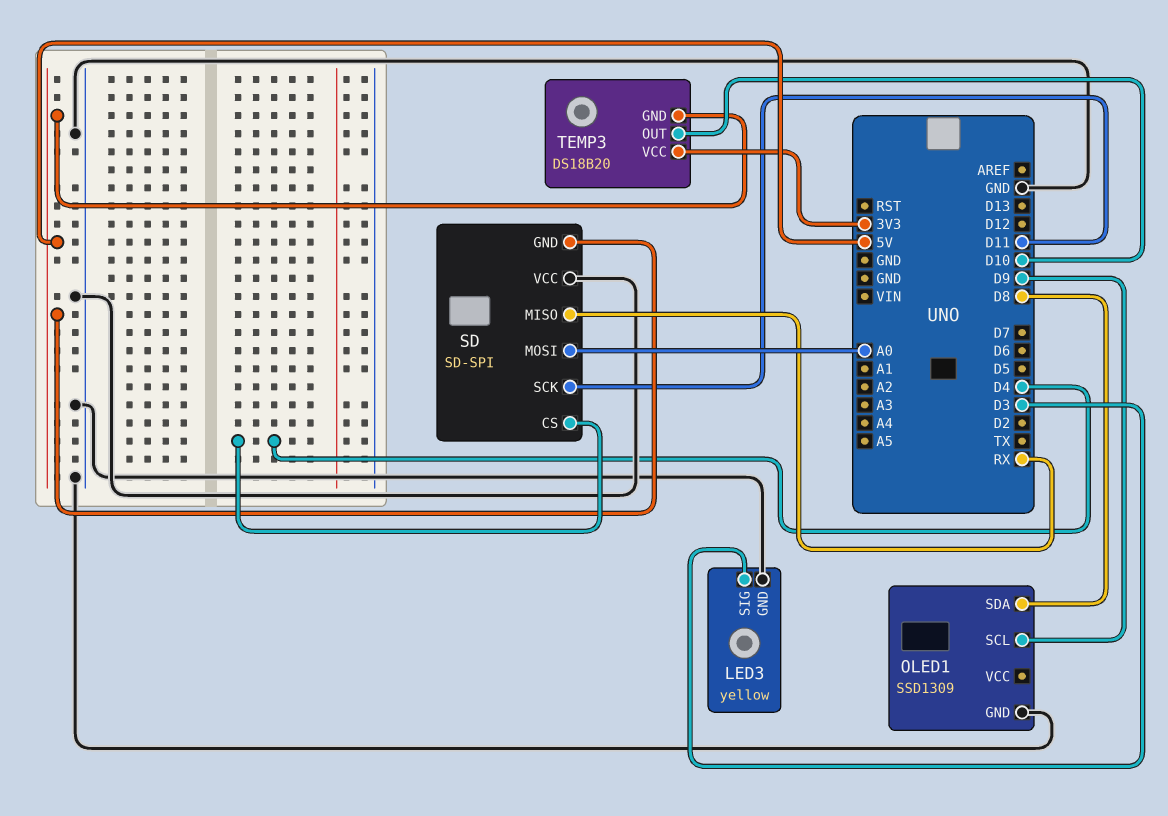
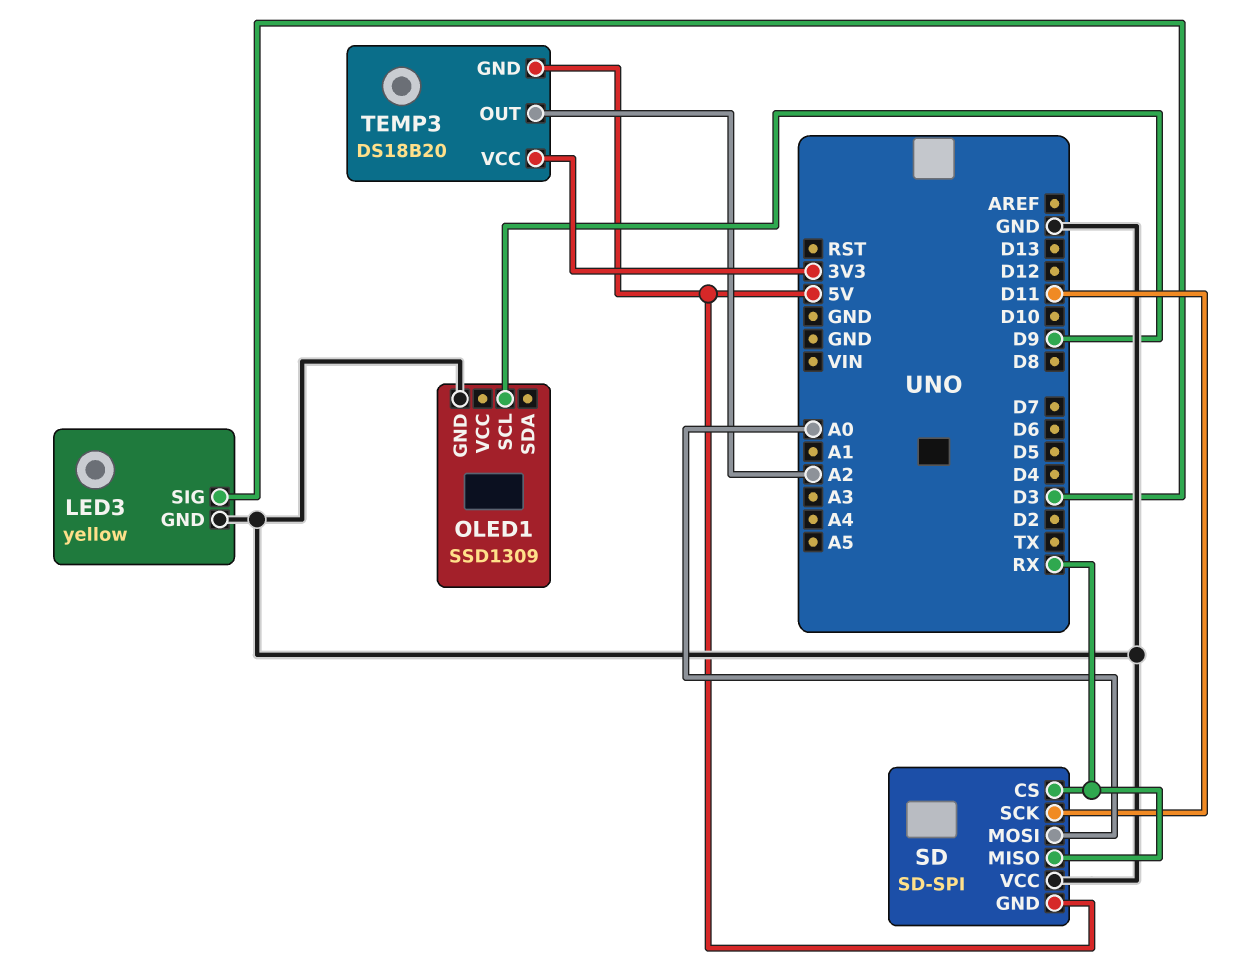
OLED1 pin SDA: D8 -> none
SD pin CS: D4 -> RX
TEMP3 pin OUT: D10 -> A2

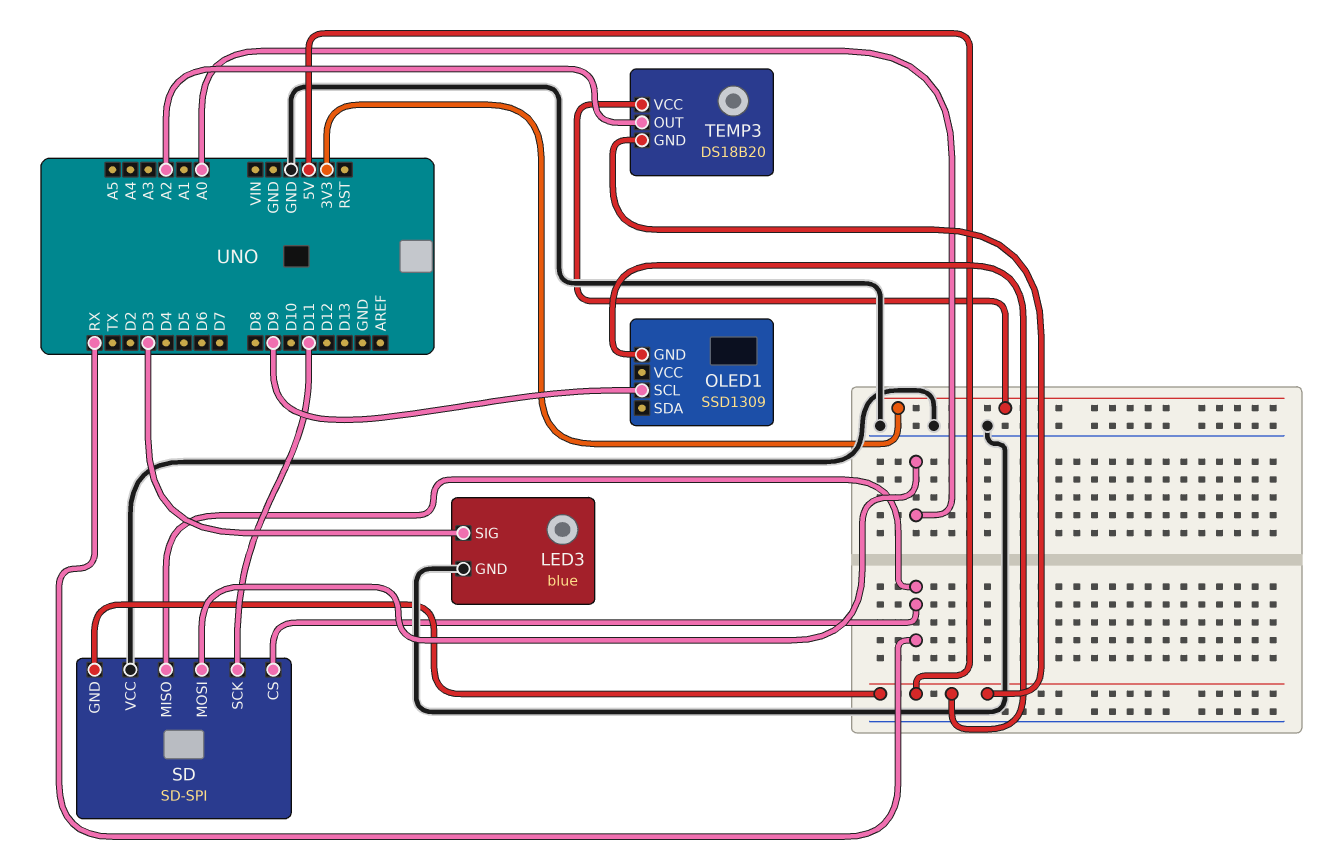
LED3: yellow -> blue
OLED1 pin GND: GND -> 5V

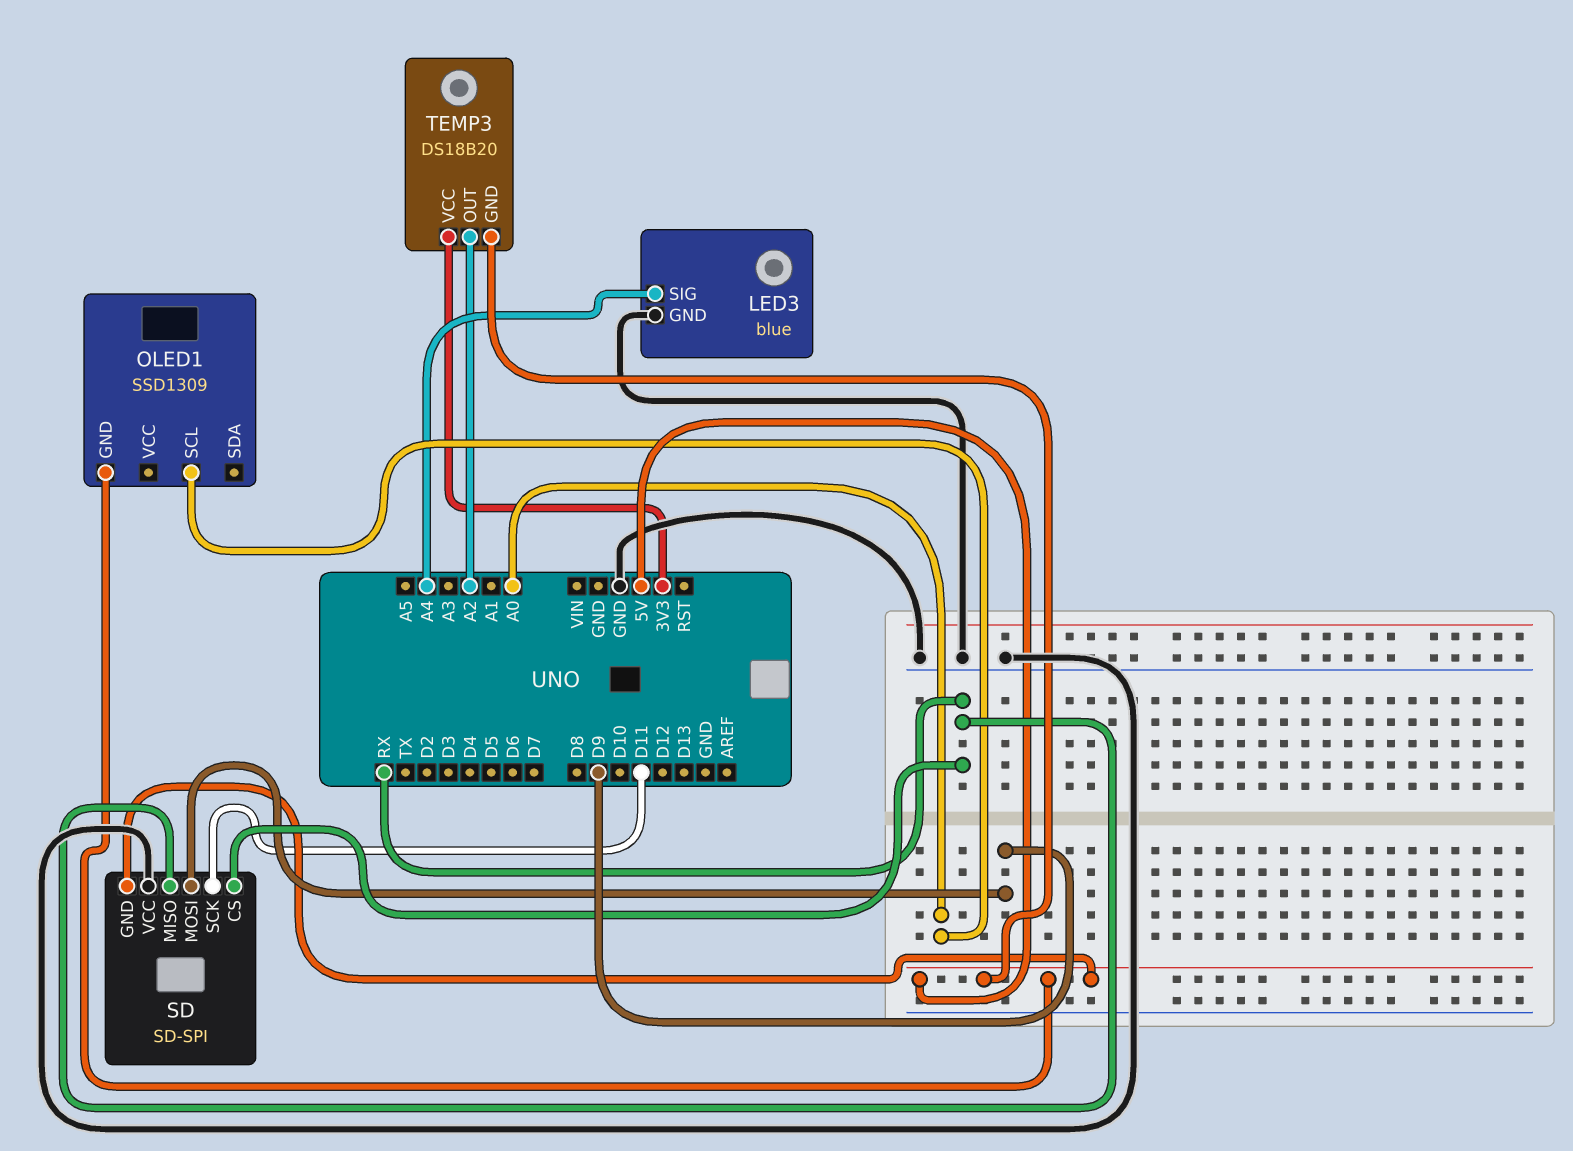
LED3 pin SIG: D3 -> A4
OLED1 pin SCL: D9 -> A0
SD pin MOSI: A0 -> D9

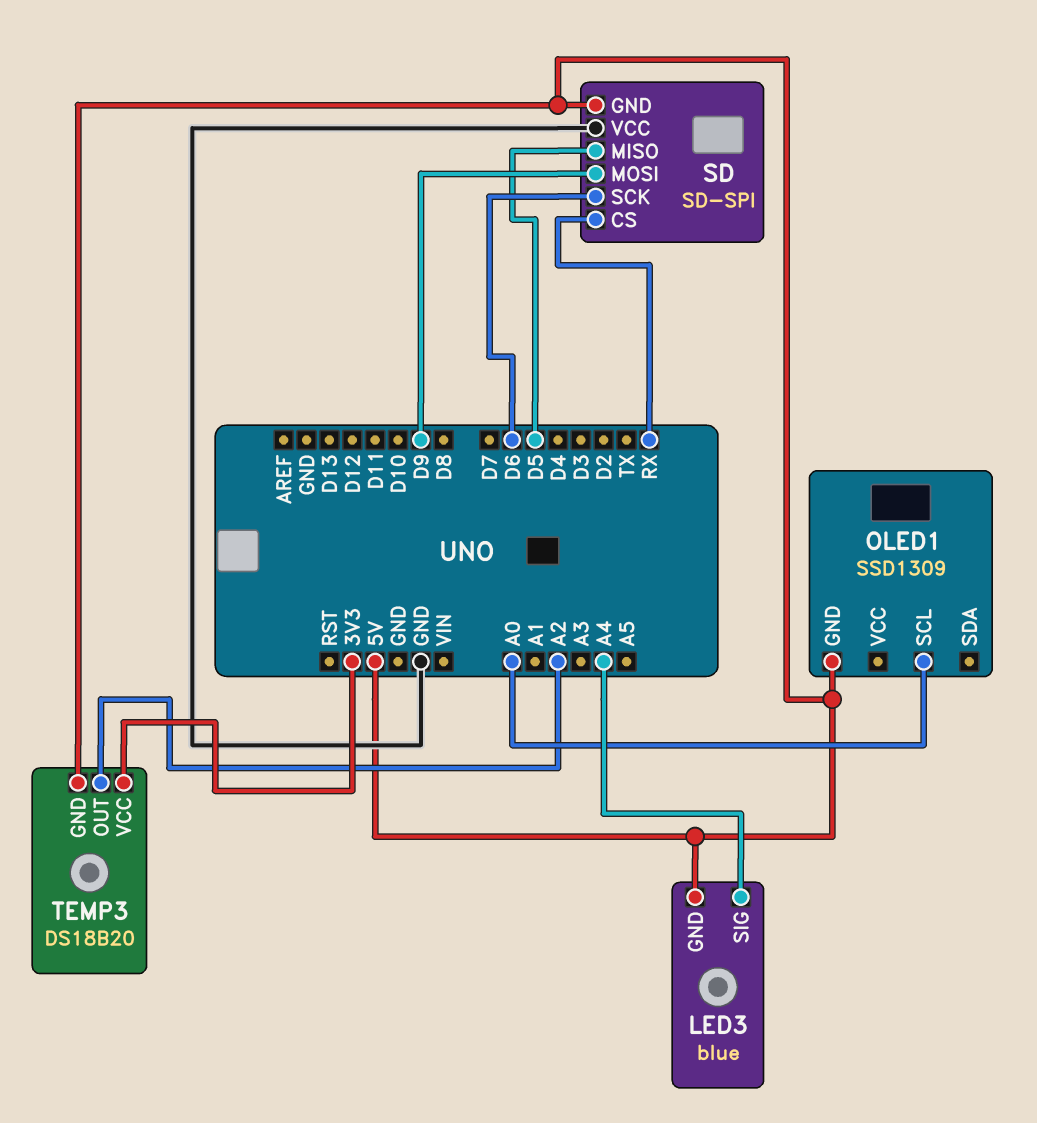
LED3 pin GND: GND -> 5V
SD pin MISO: RX -> D5
SD pin SCK: D11 -> D6

